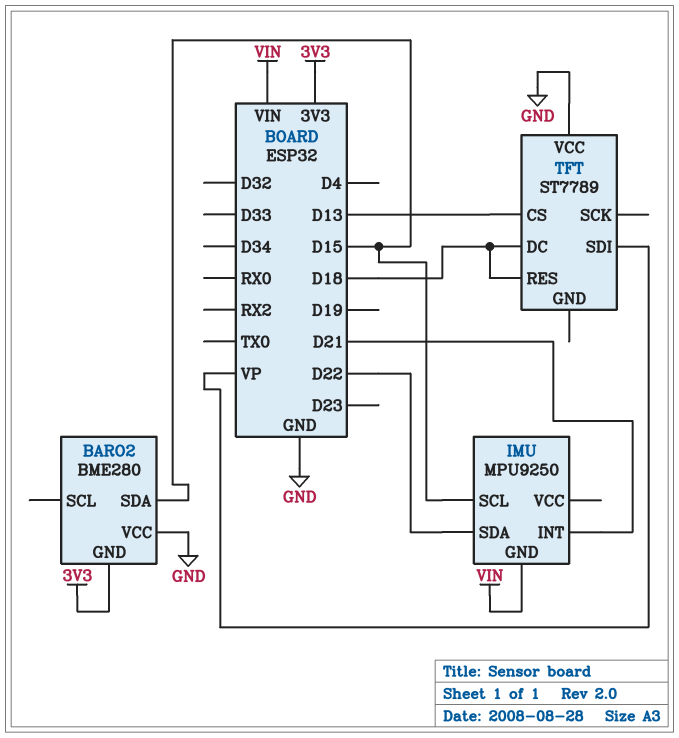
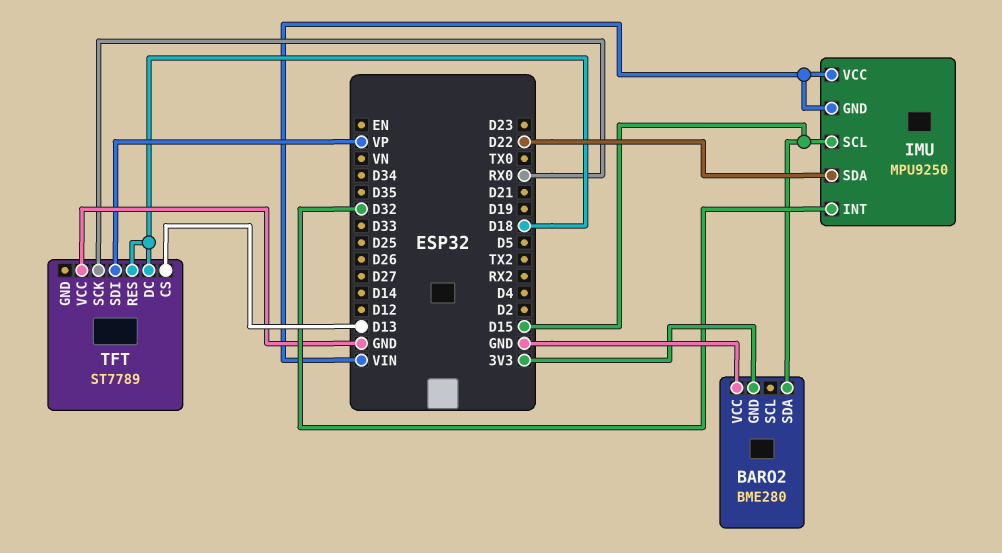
IMU pin INT: D21 -> D32
IMU pin VCC: none -> VIN
TFT pin SCK: none -> RX0

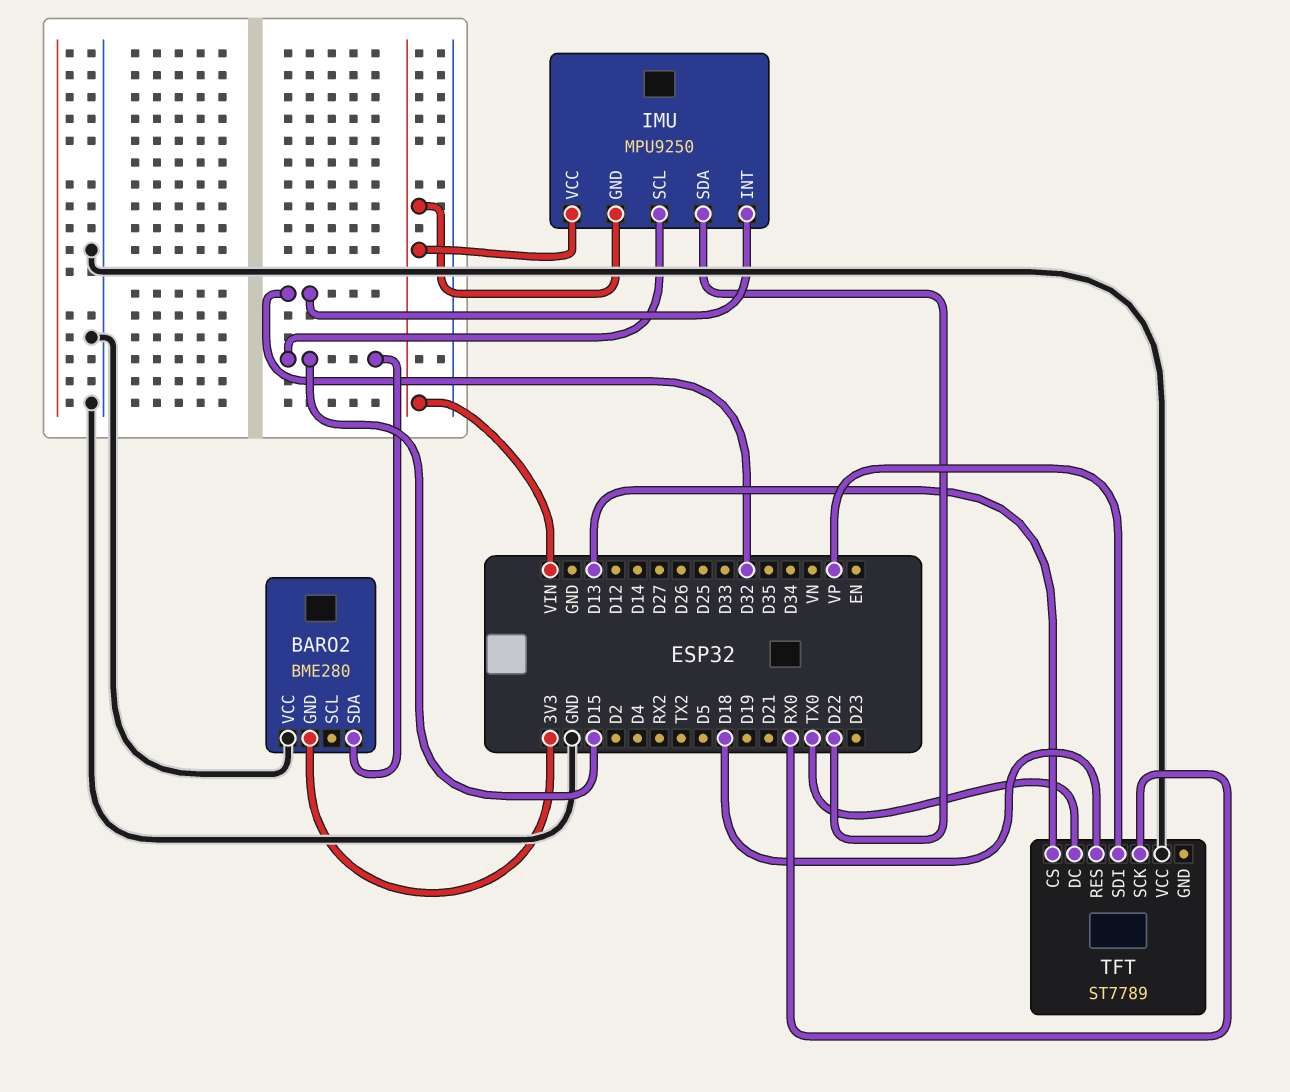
TFT pin DC: D18 -> TX0

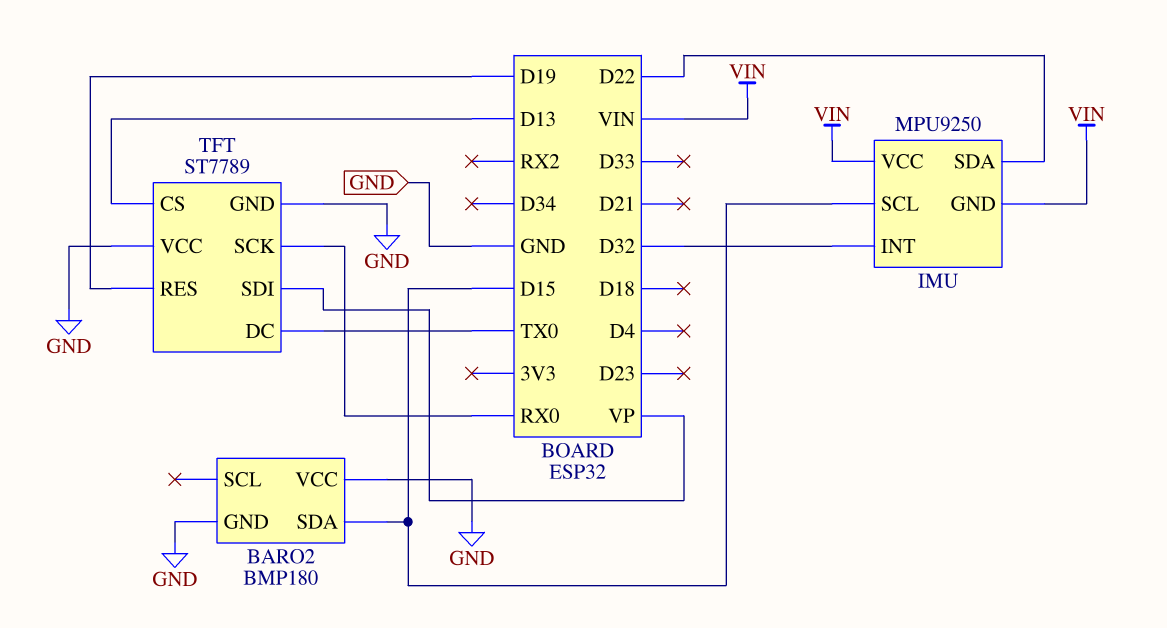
BARO2: BME280 -> BMP180
BARO2 pin GND: 3V3 -> GND
TFT pin GND: none -> GND
TFT pin RES: D18 -> D19

